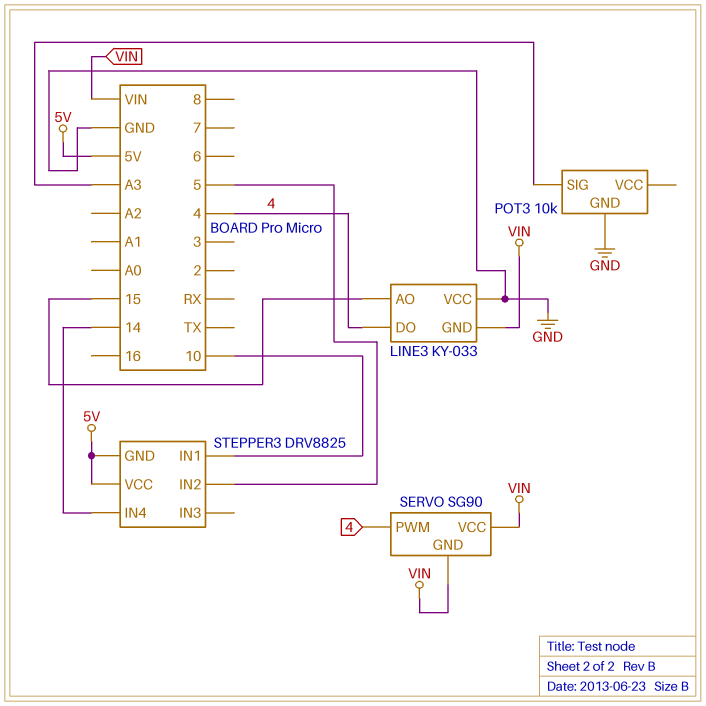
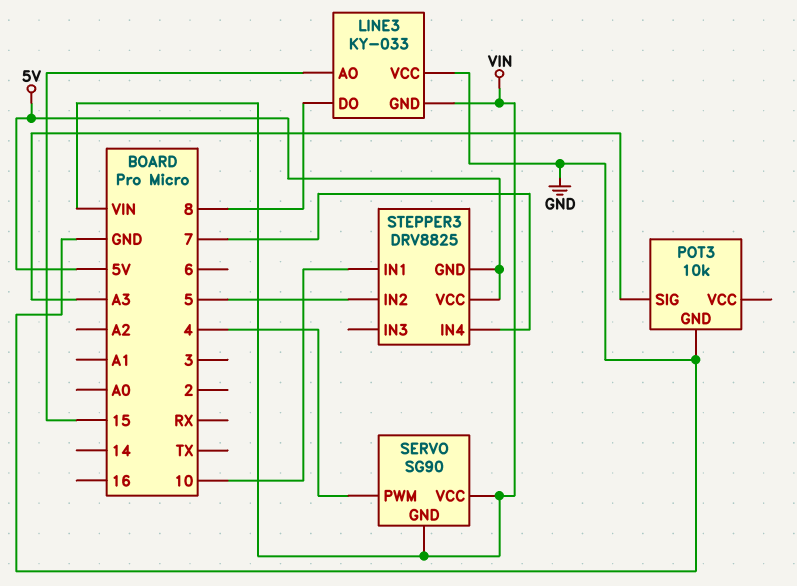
LINE3 pin DO: 4 -> 8
STEPPER3 pin IN4: 14 -> 7

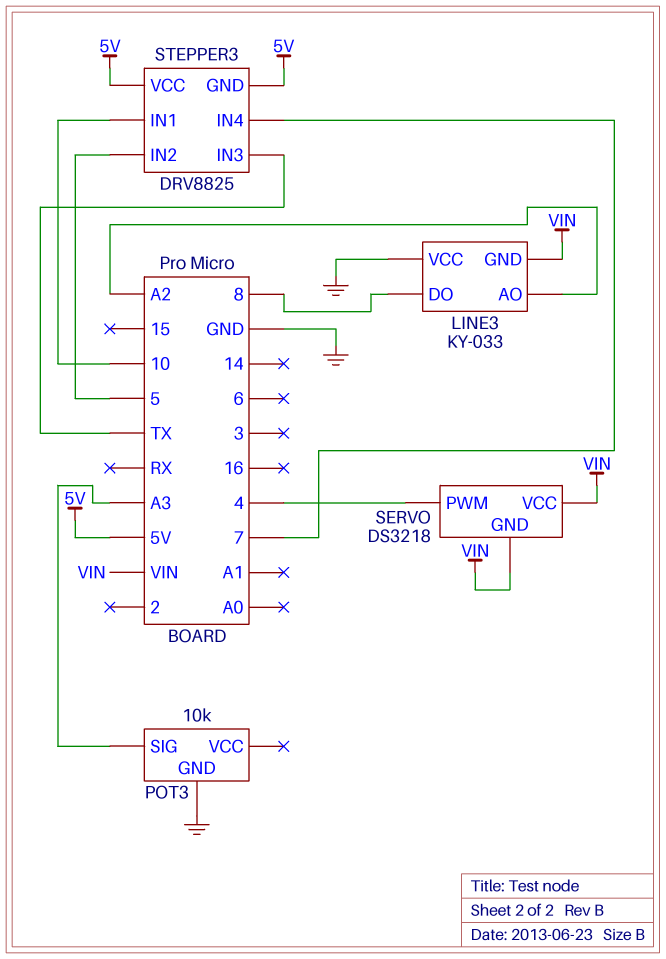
LINE3 pin AO: 15 -> A2
SERVO: SG90 -> DS3218
STEPPER3 pin IN3: none -> TX

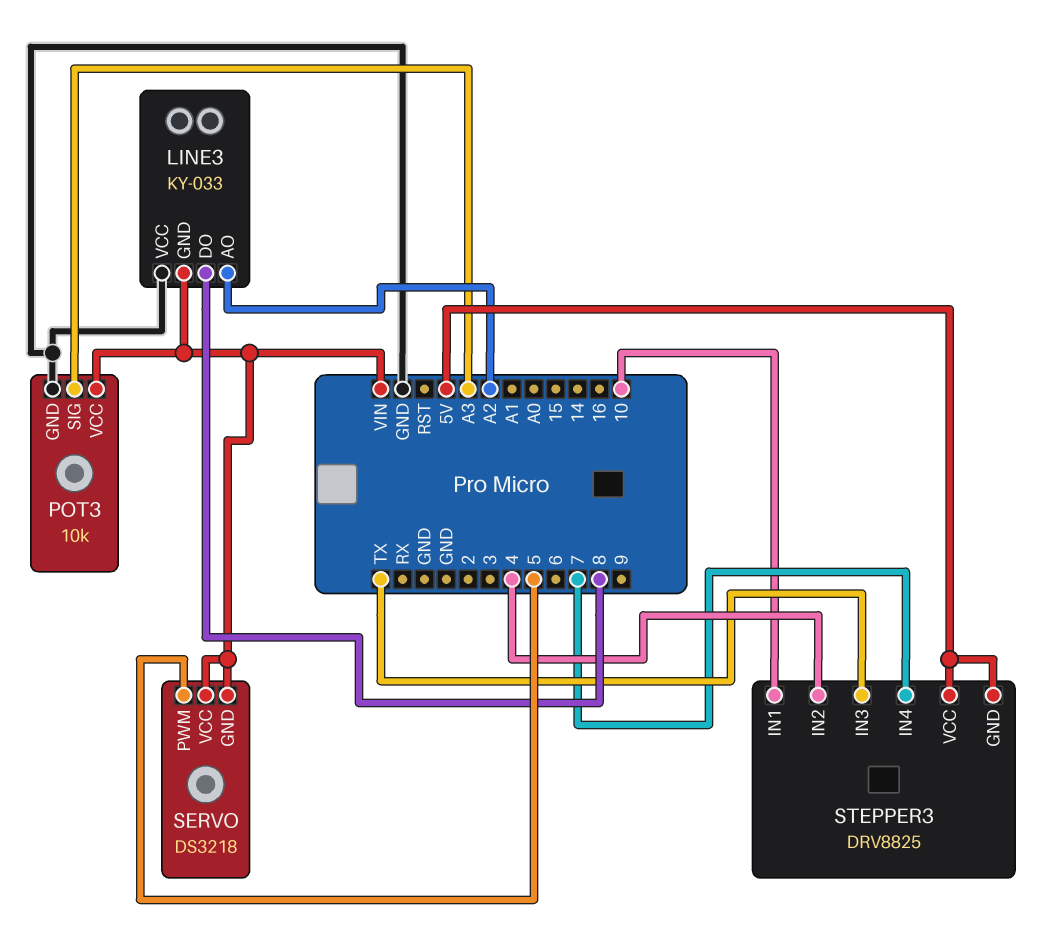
POT3 pin VCC: none -> VIN
SERVO pin PWM: 4 -> 5
STEPPER3 pin IN2: 5 -> 4

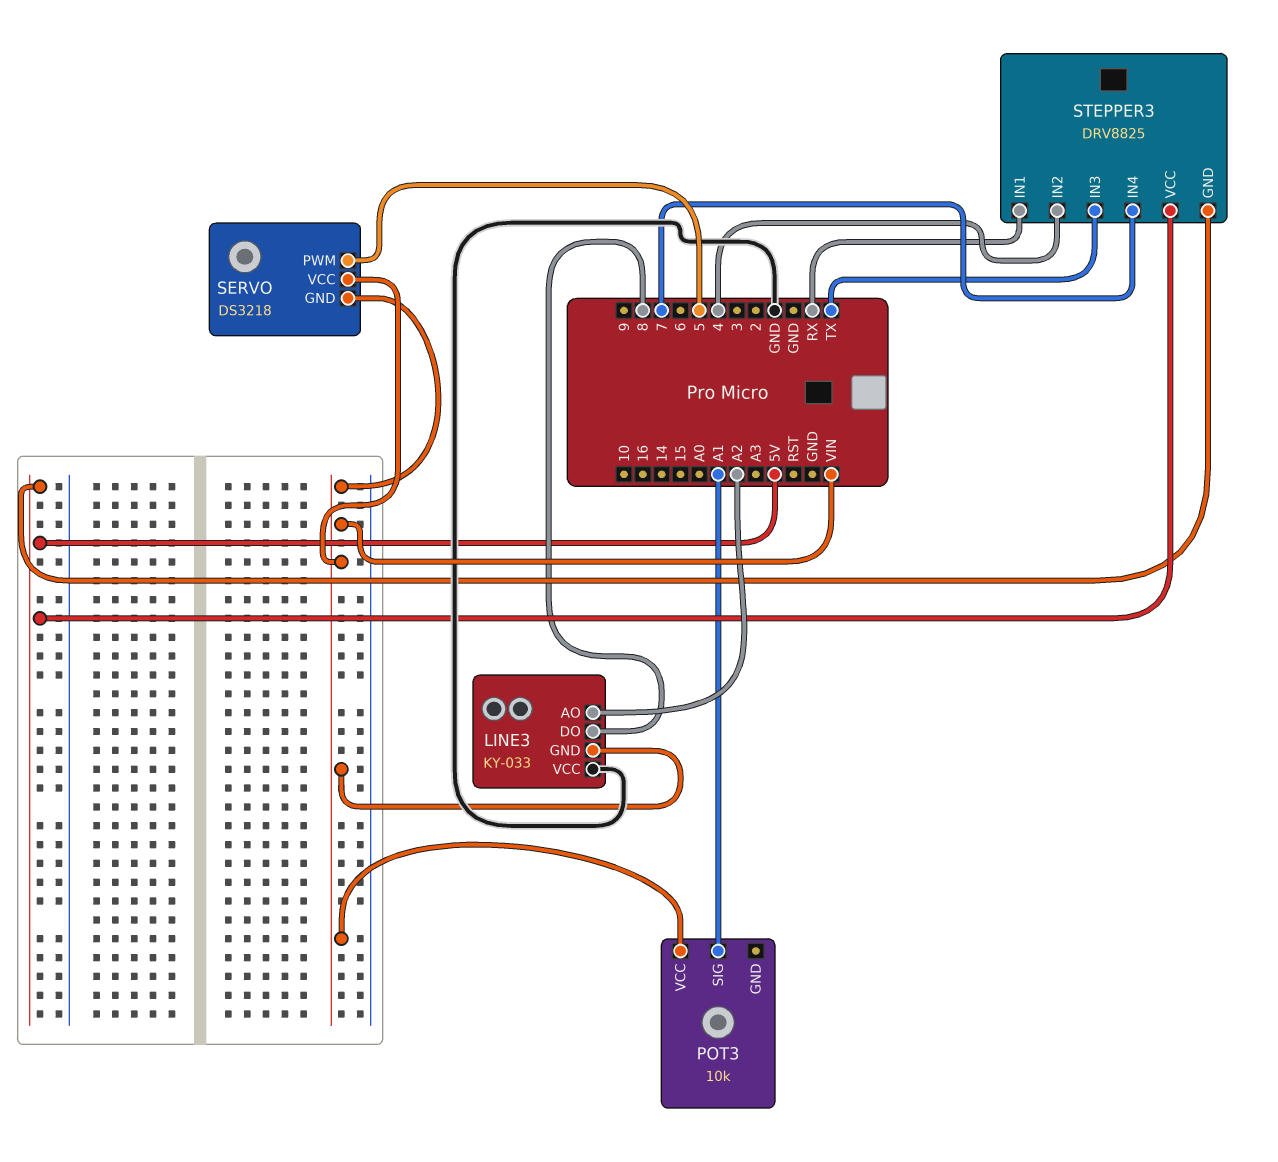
POT3 pin GND: GND -> none
POT3 pin SIG: A3 -> A1
STEPPER3 pin IN1: 10 -> RX

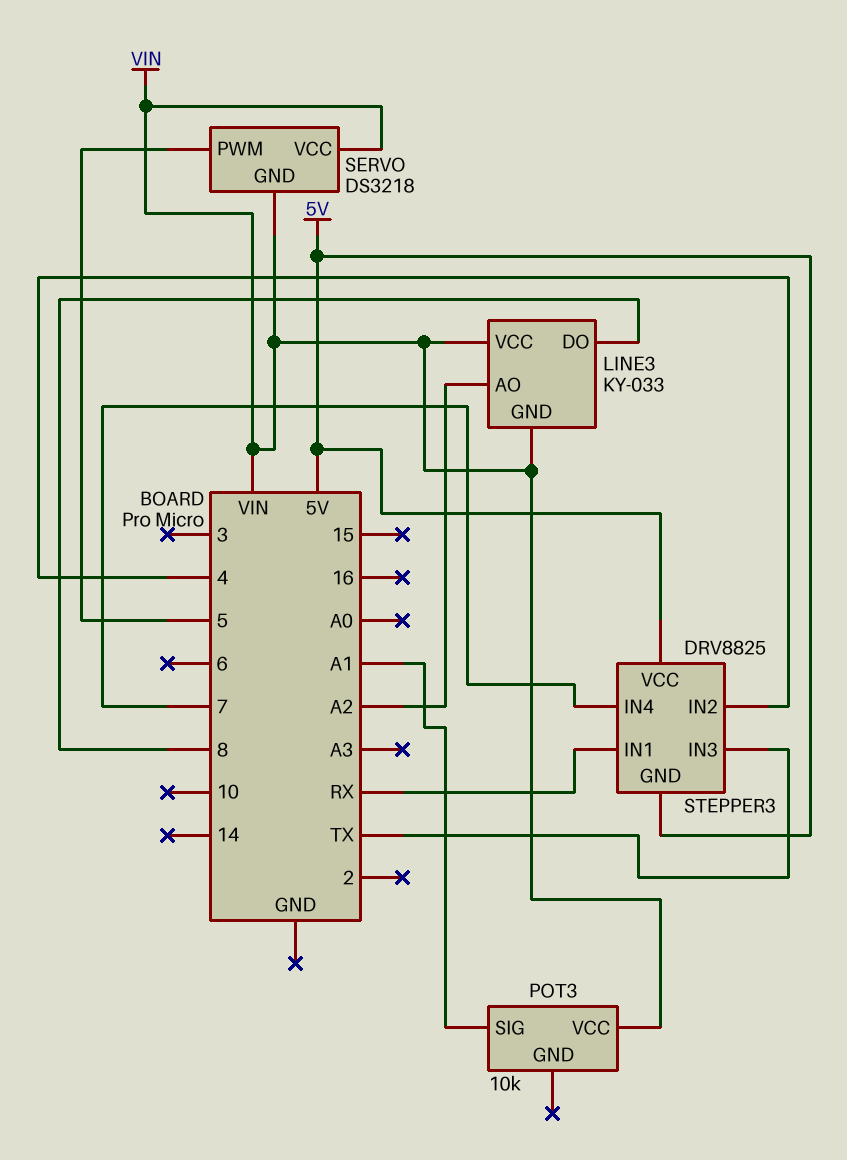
LINE3 pin VCC: GND -> VIN

